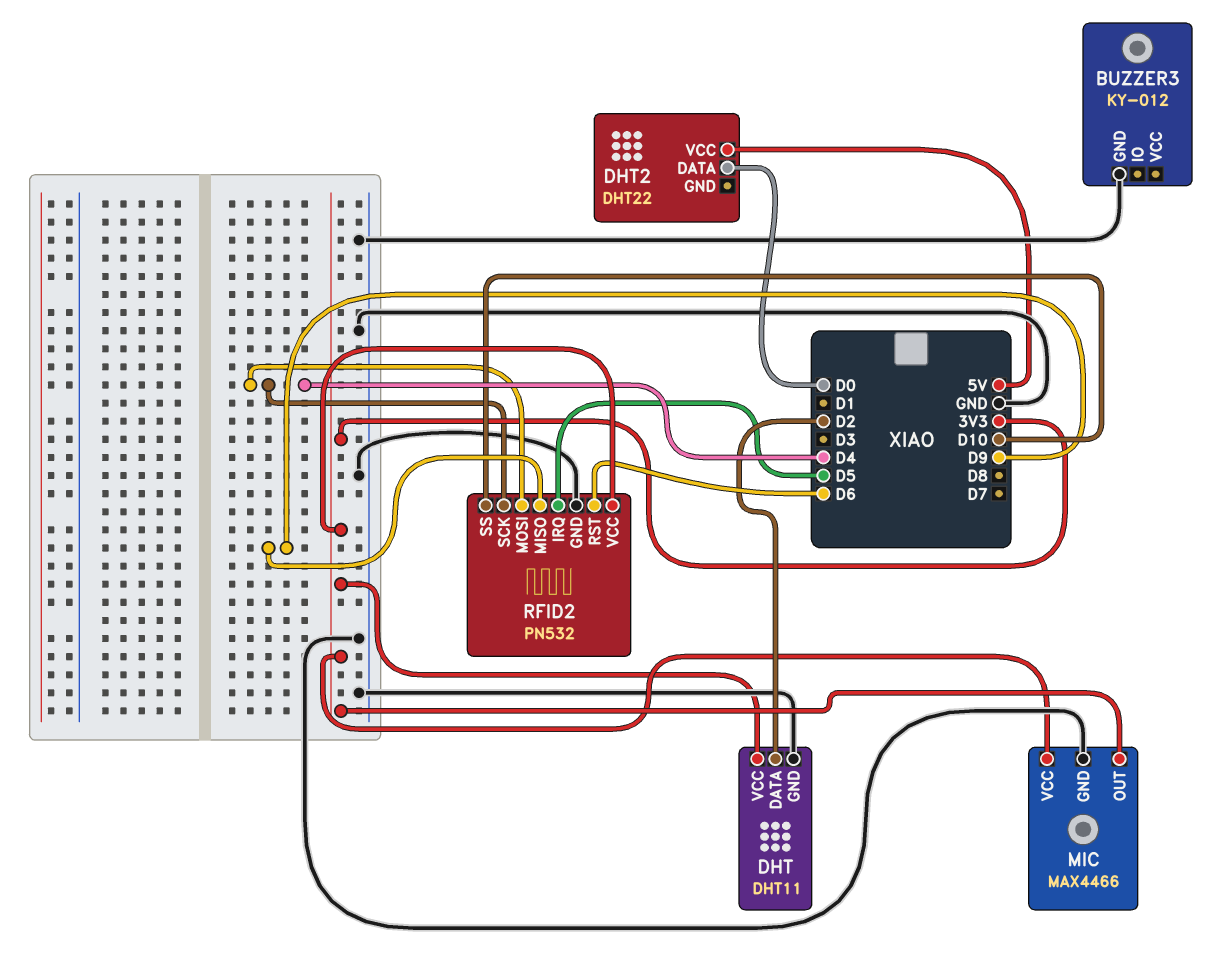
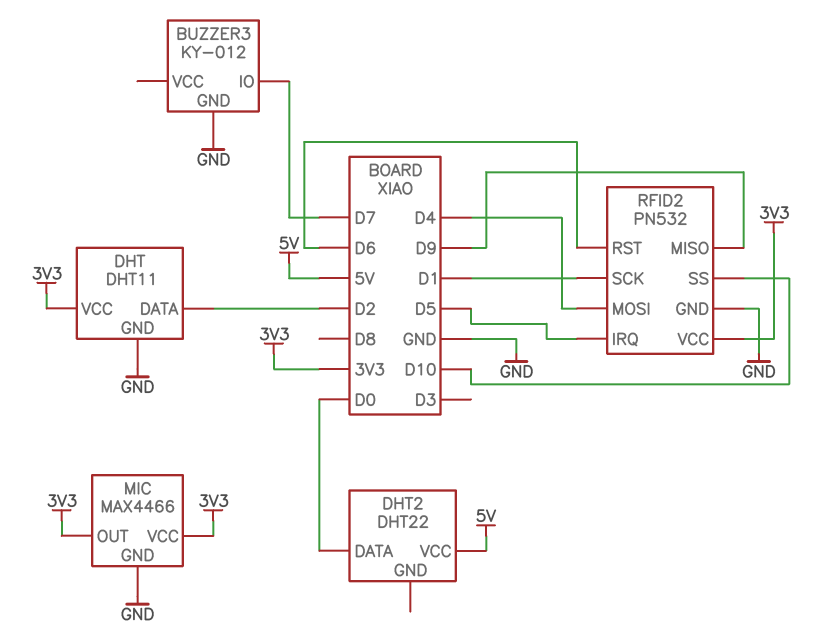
BUZZER3 pin IO: none -> D7
RFID2 pin SCK: D4 -> D1

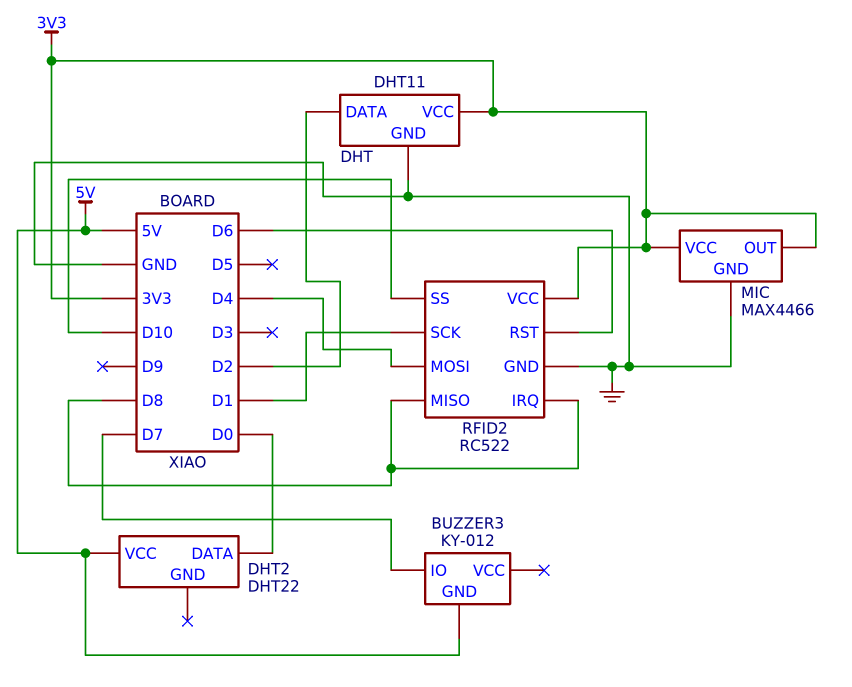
BUZZER3 pin GND: GND -> 5V
RFID2: PN532 -> RC522
RFID2 pin IRQ: D5 -> D8
RFID2 pin MISO: D9 -> D8

